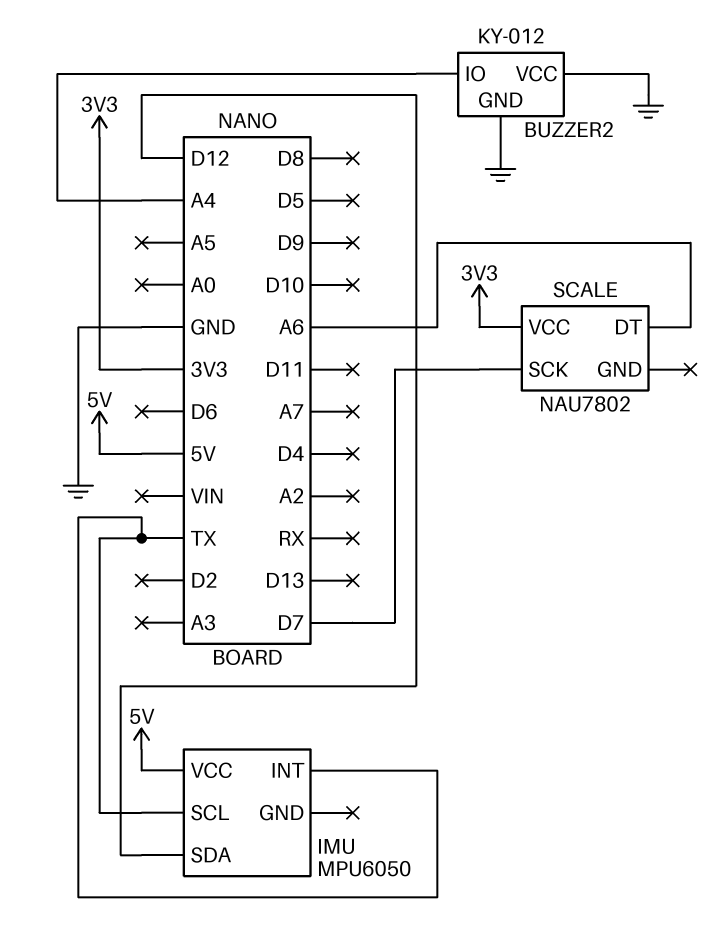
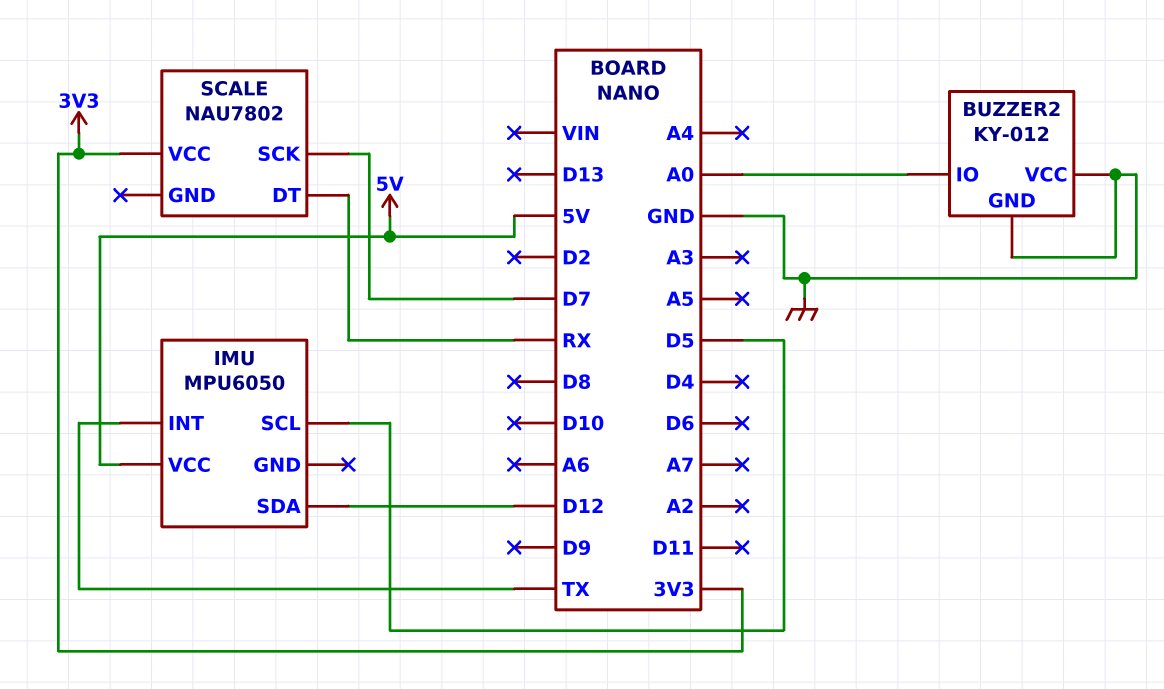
BUZZER2 pin IO: A4 -> A0
IMU pin SCL: TX -> D5
SCALE pin DT: A6 -> RX

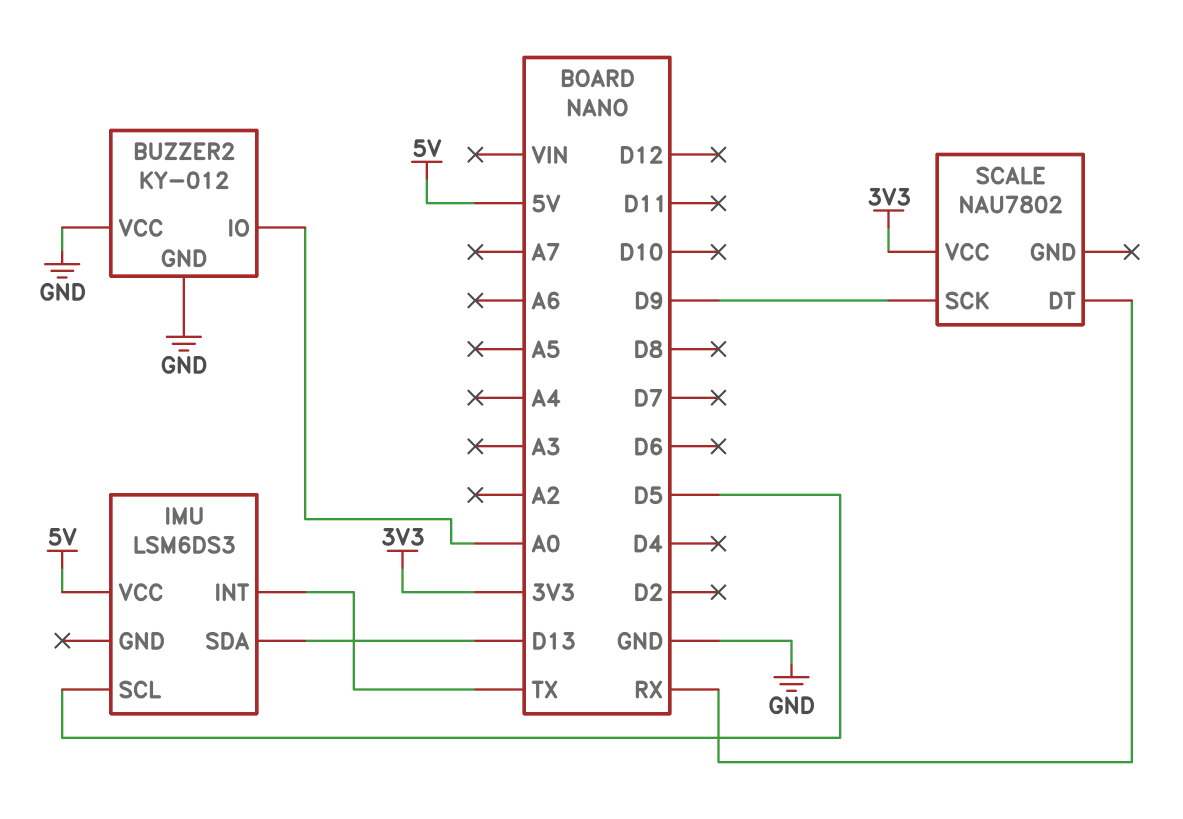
IMU: MPU6050 -> LSM6DS3
IMU pin SDA: D12 -> D13
SCALE pin SCK: D7 -> D9

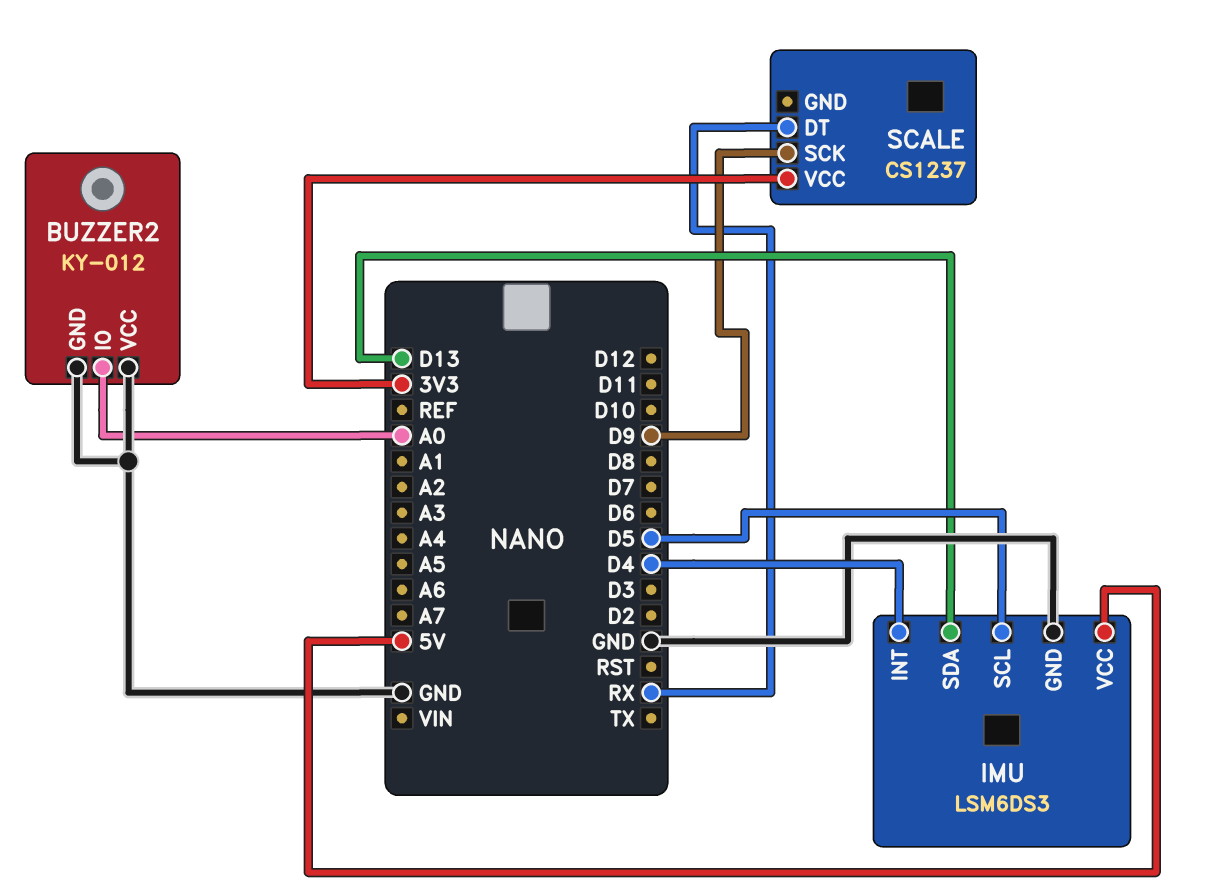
IMU pin GND: none -> GND
IMU pin INT: TX -> D4
SCALE: NAU7802 -> CS1237

